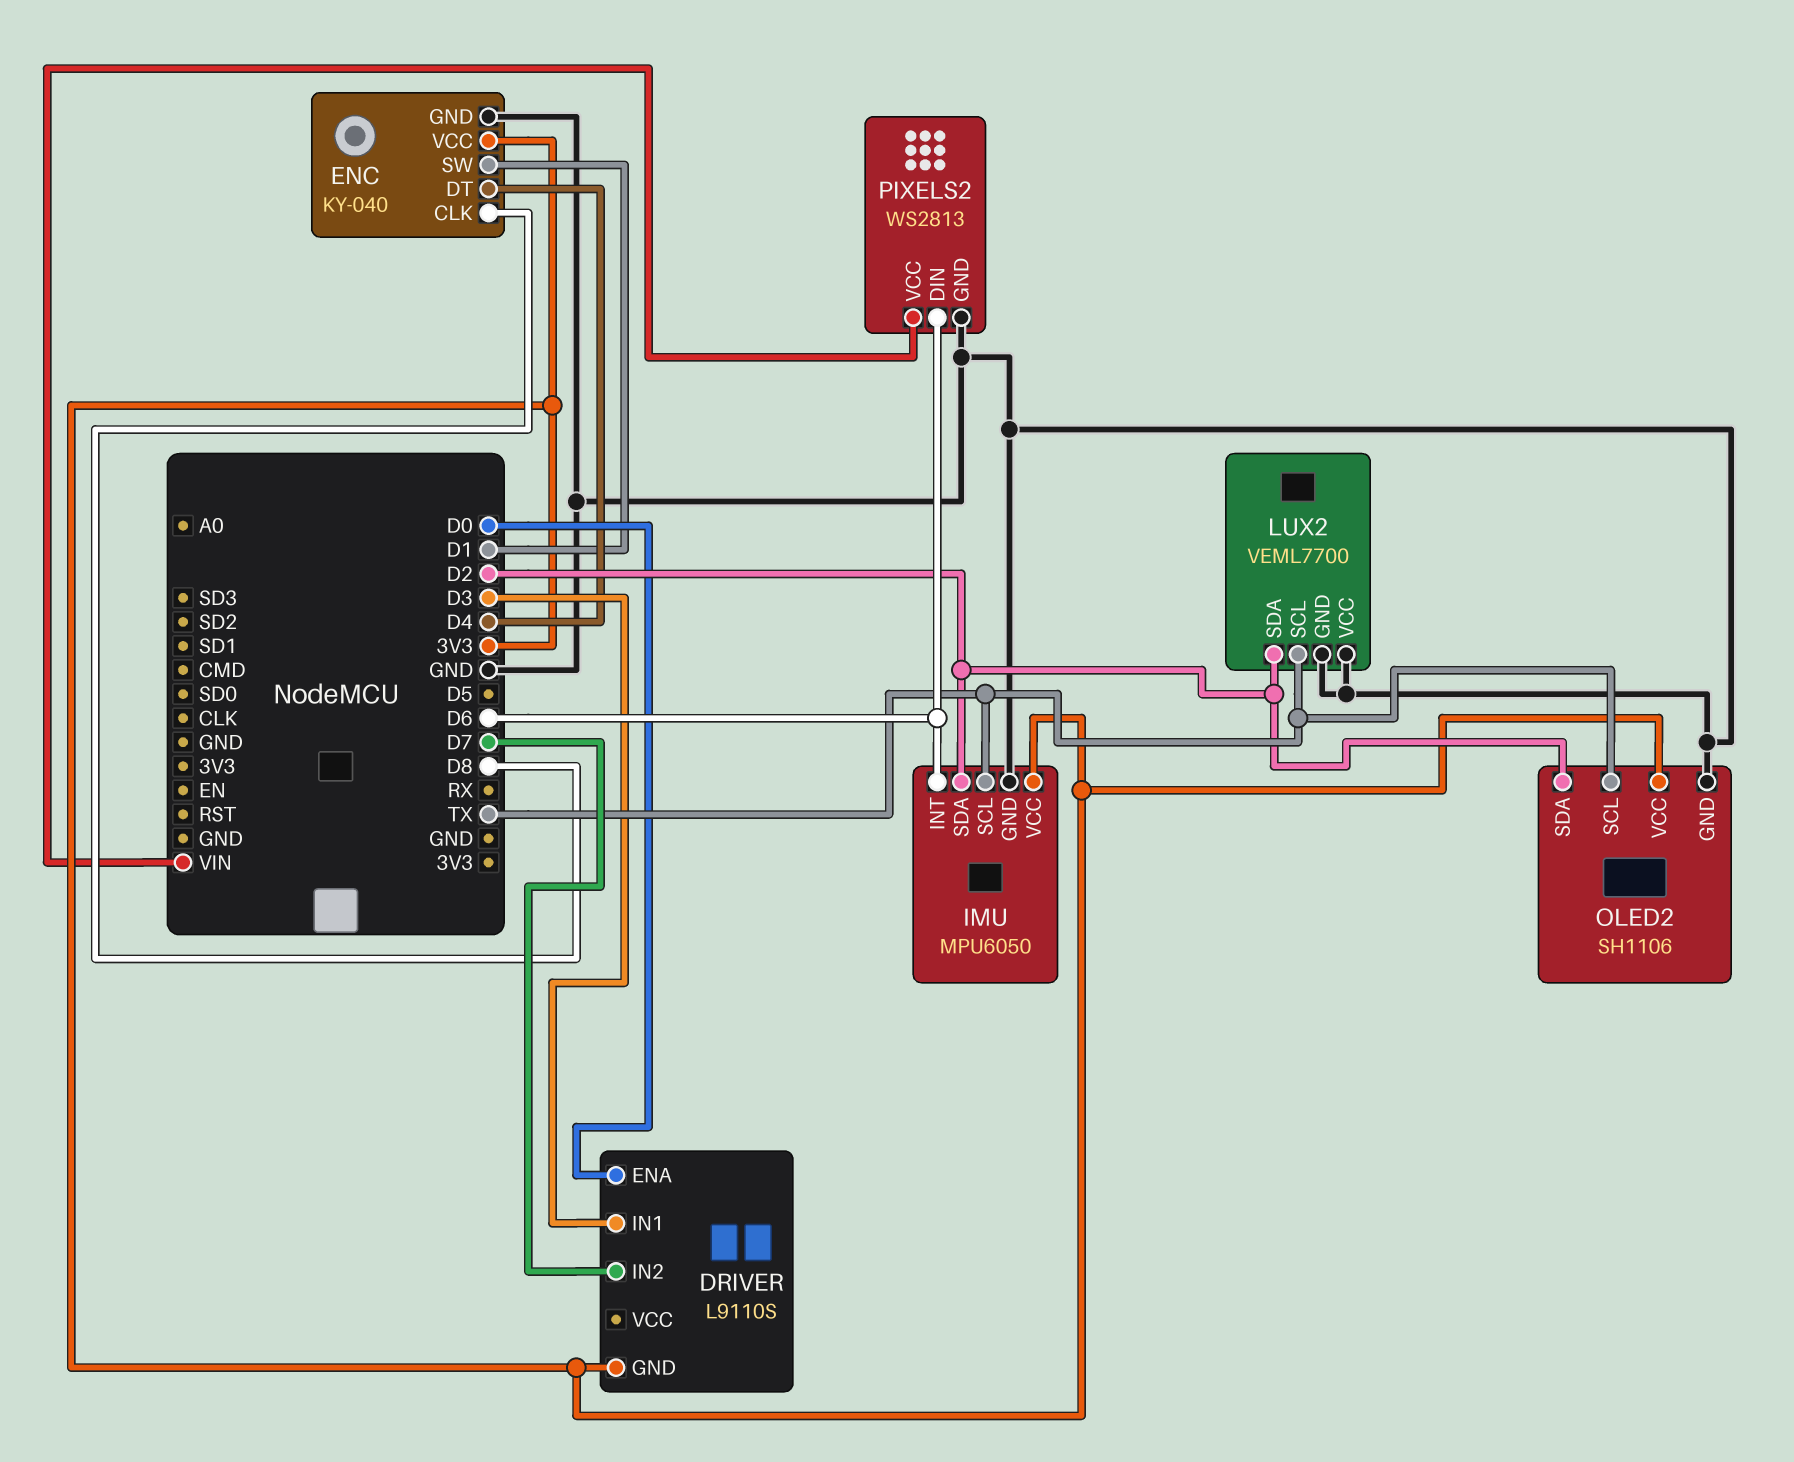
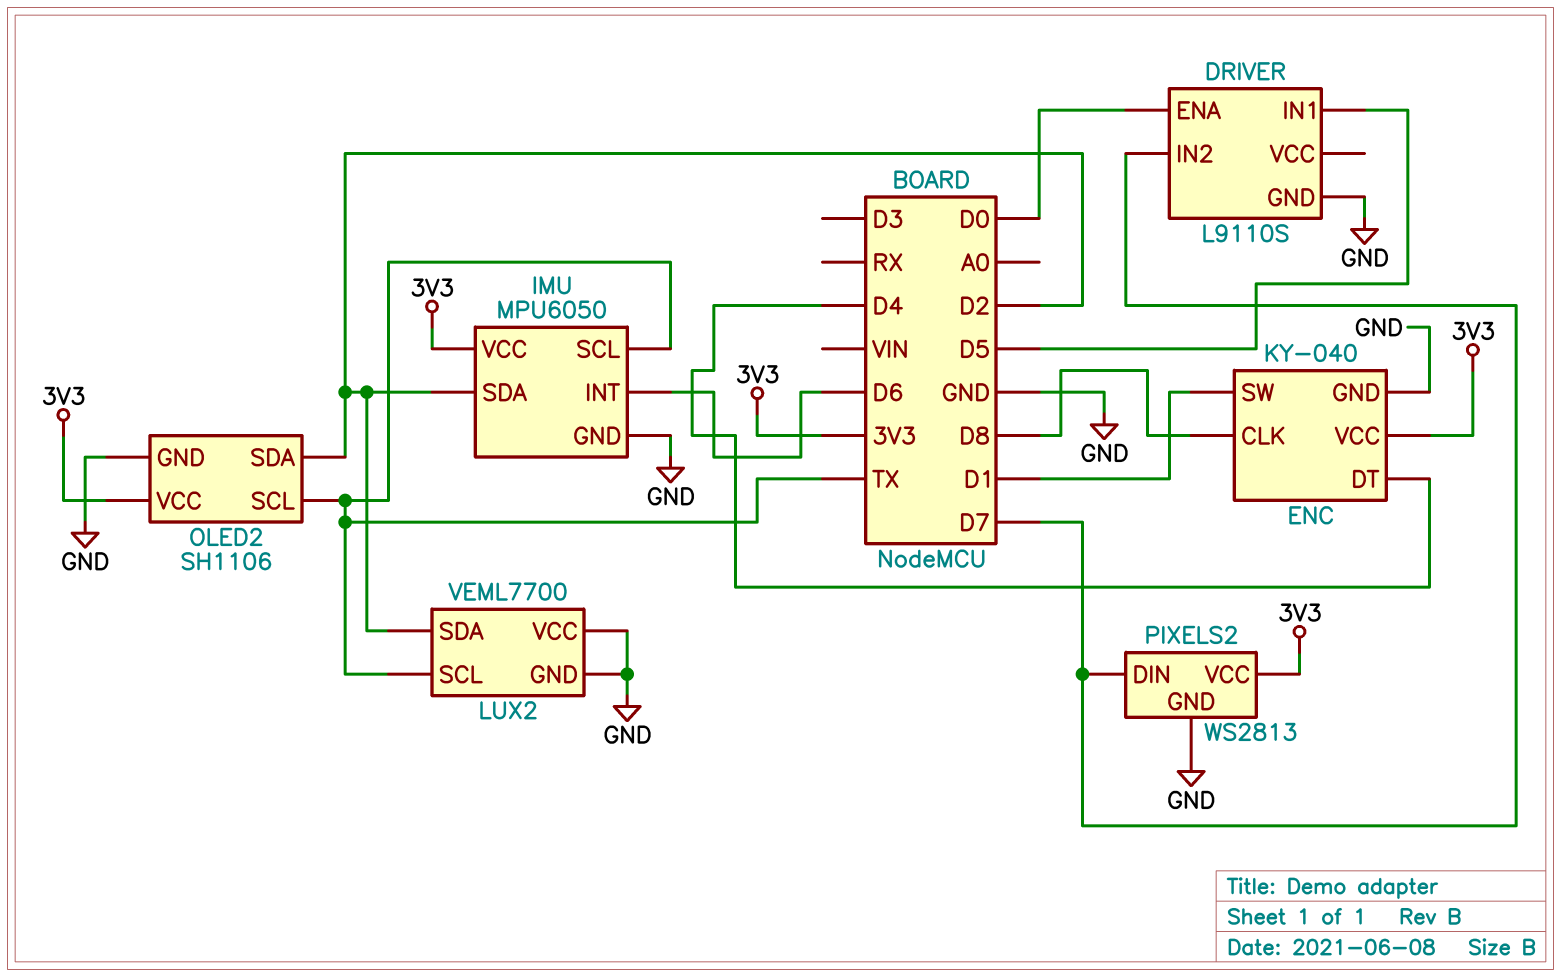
DRIVER pin GND: 3V3 -> GND
DRIVER pin IN1: D3 -> D5
PIXELS2 pin DIN: D6 -> D7
PIXELS2 pin VCC: VIN -> 3V3

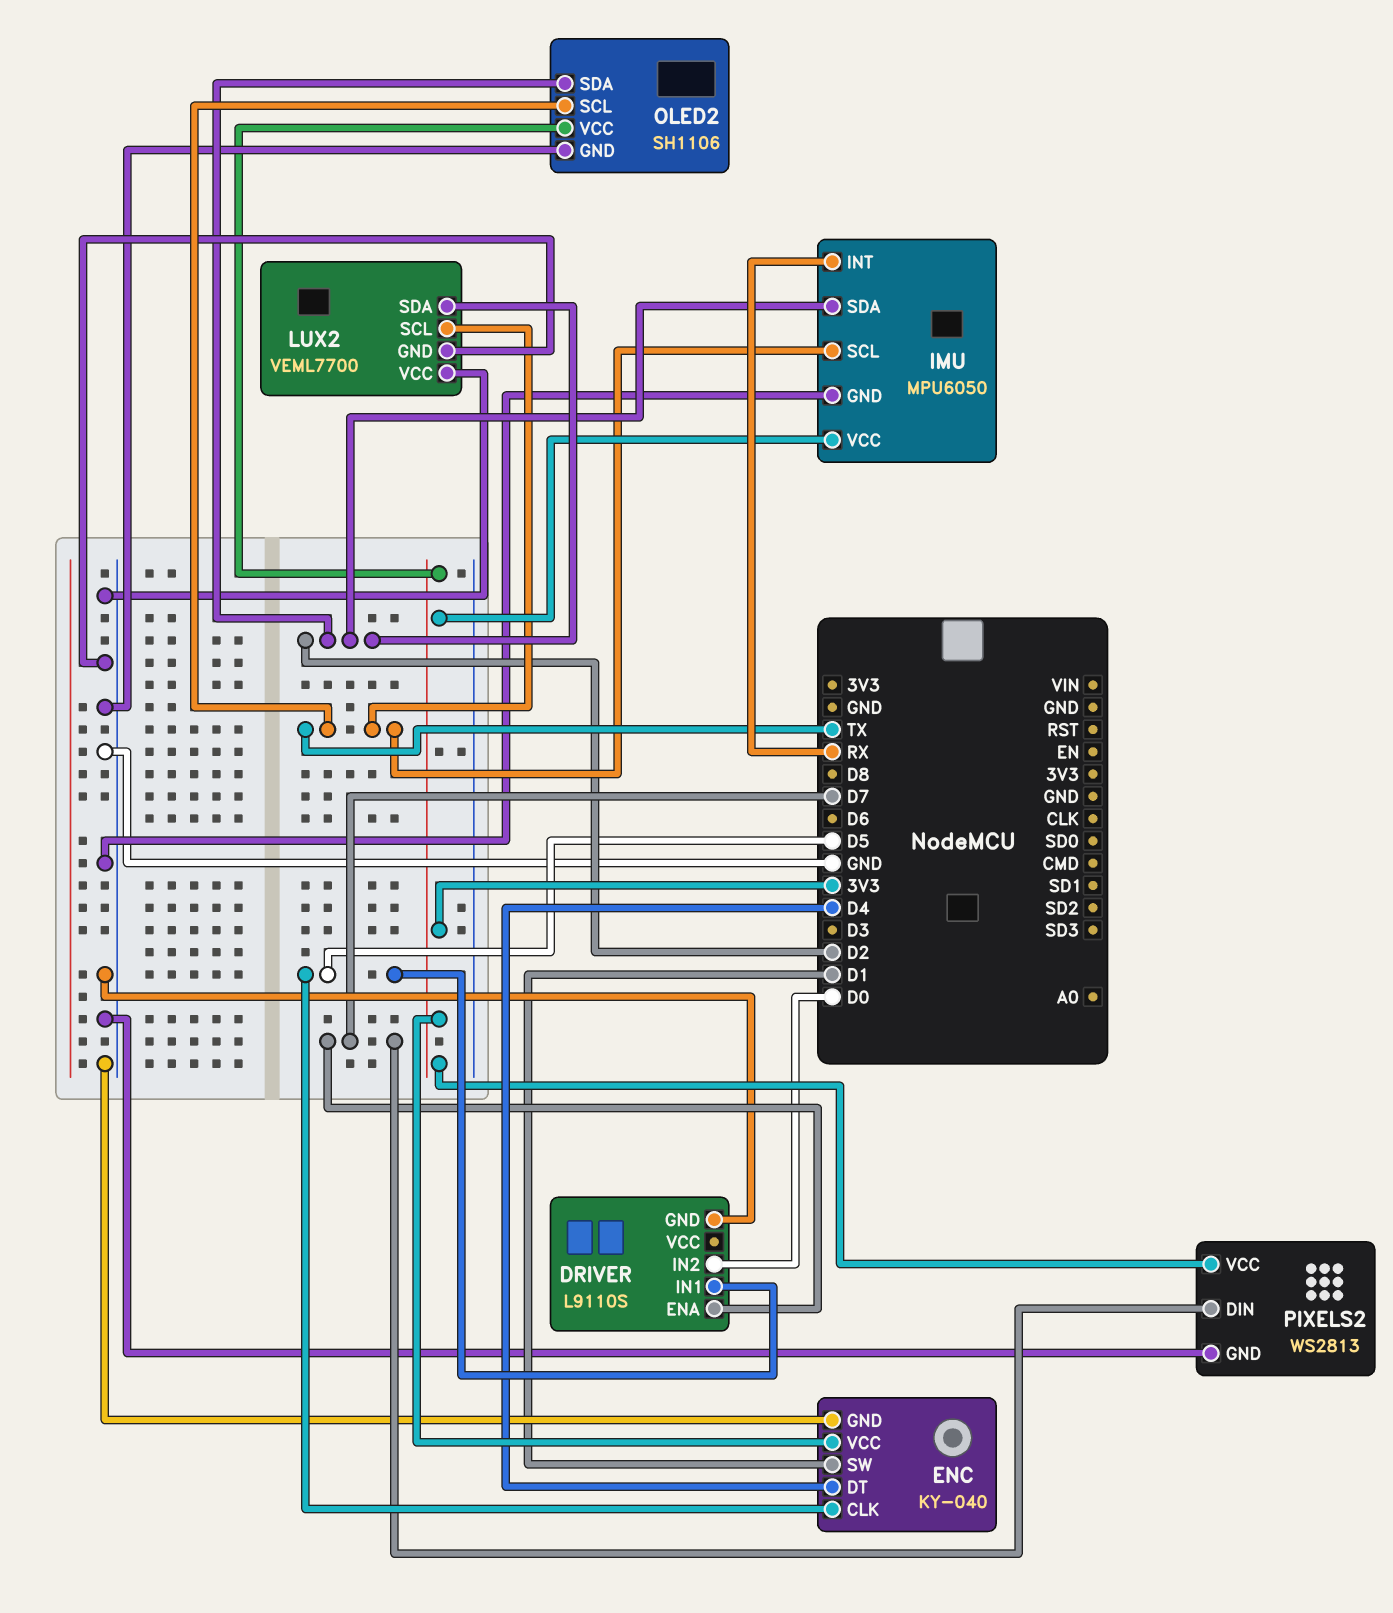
DRIVER pin ENA: D0 -> D7
DRIVER pin IN2: D7 -> D0
ENC pin CLK: D8 -> D5
IMU pin INT: D6 -> RX

